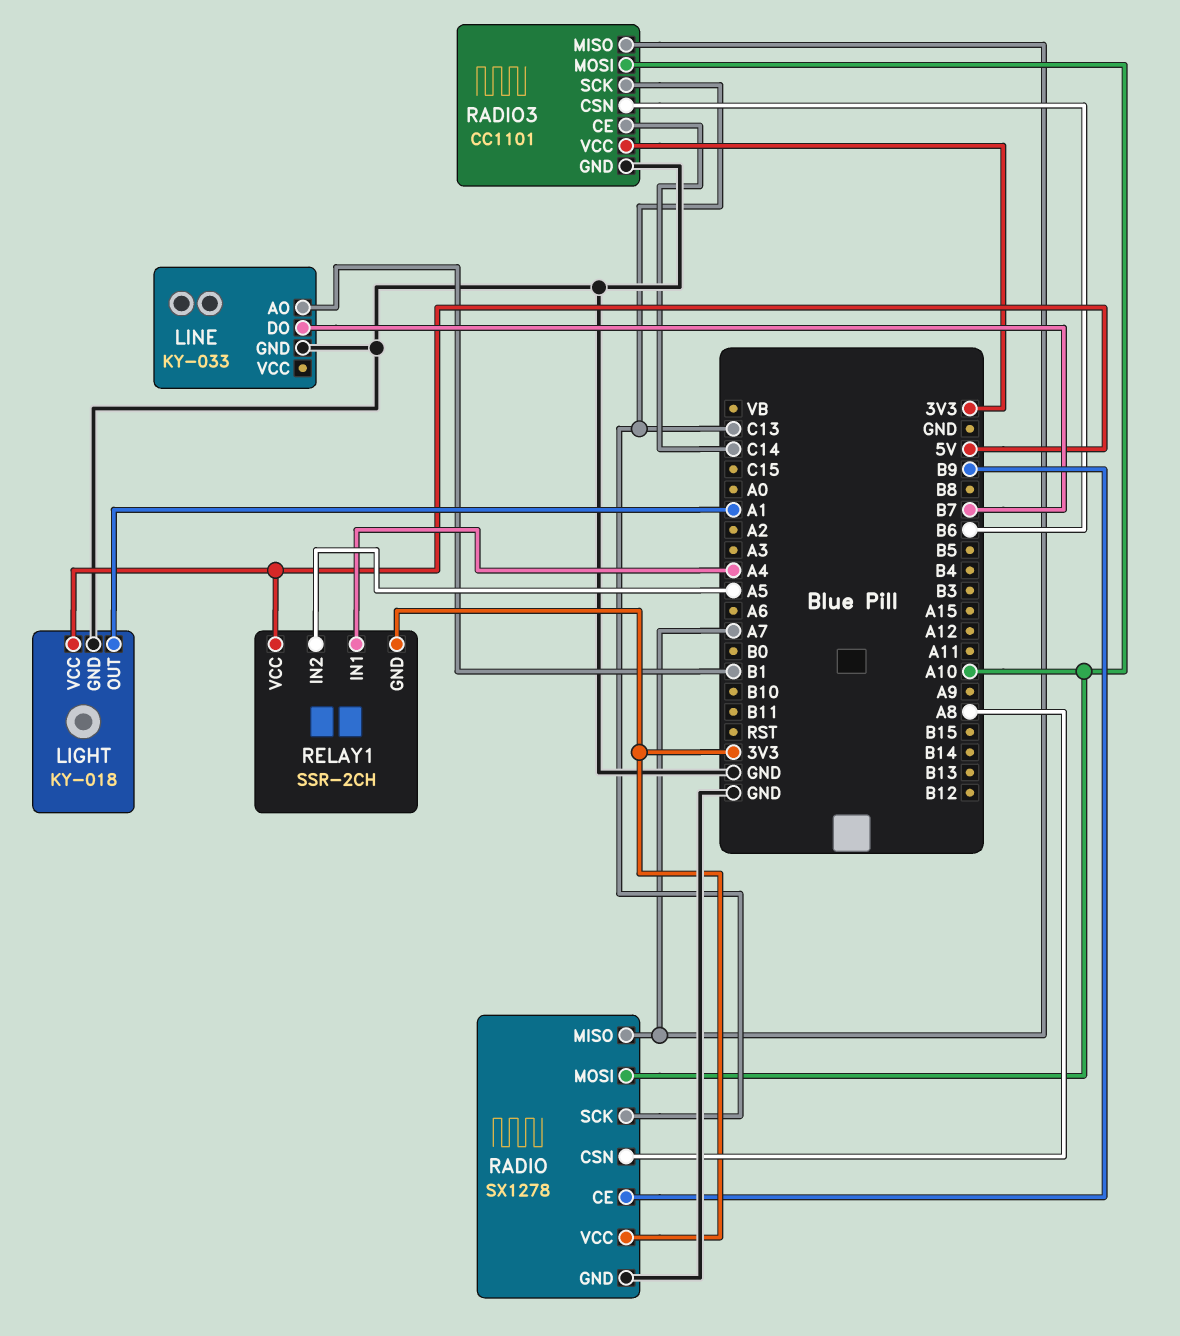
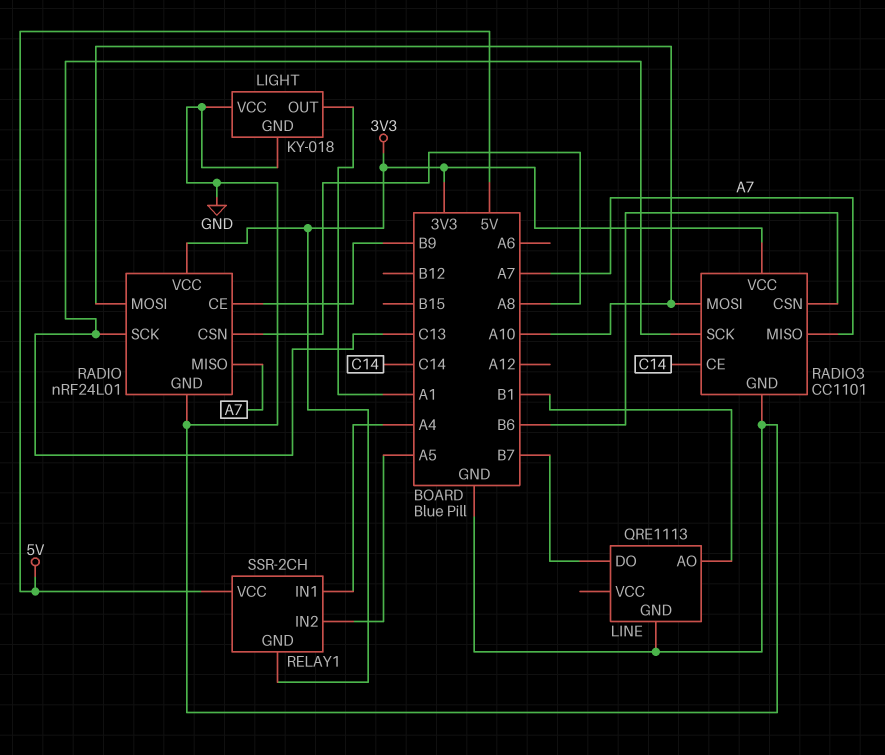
LIGHT pin VCC: 5V -> GND
LINE: KY-033 -> QRE1113
RADIO: SX1278 -> nRF24L01

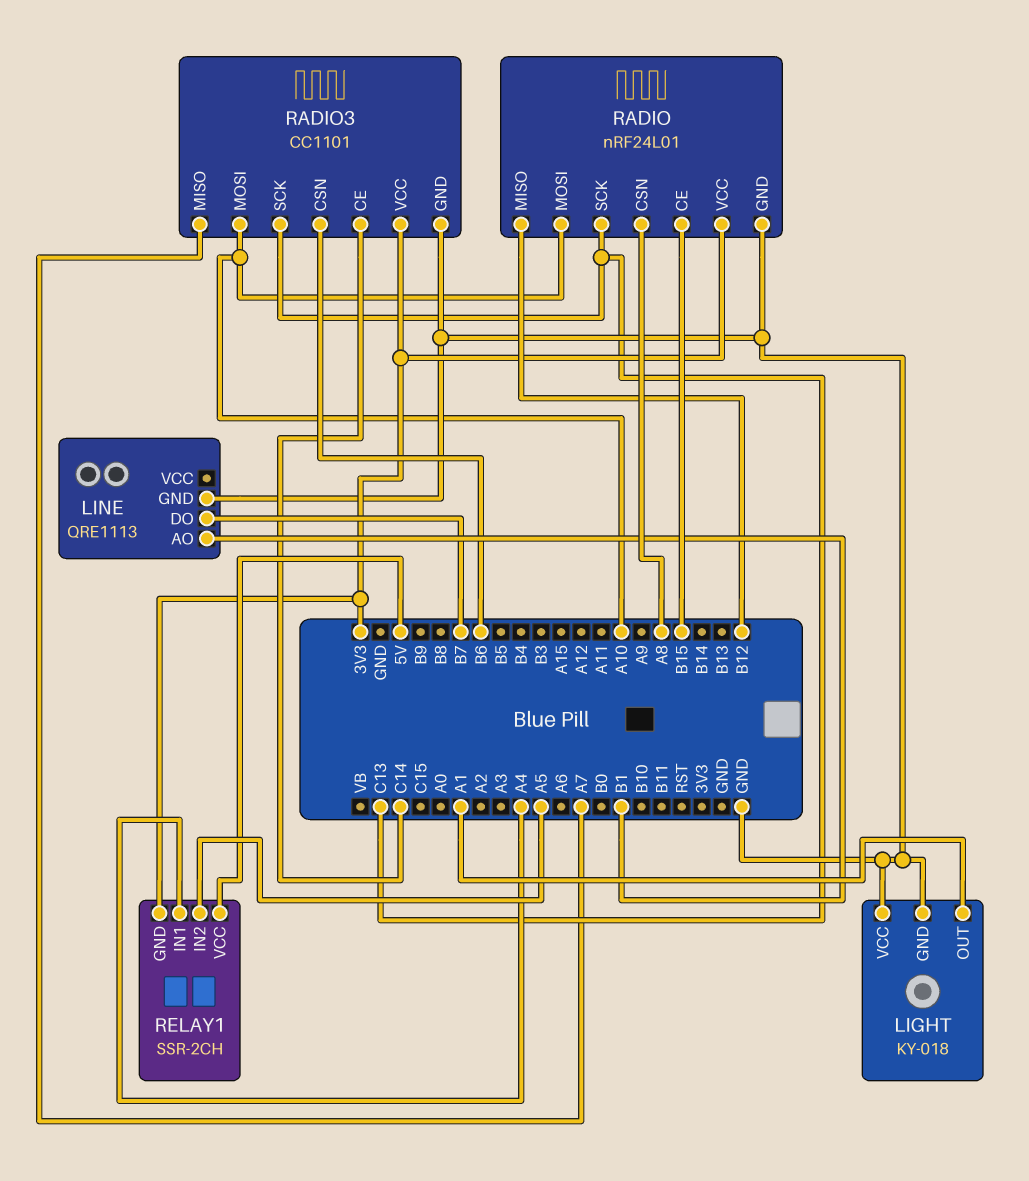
RADIO pin CE: B9 -> B15
RADIO pin MISO: A7 -> B12

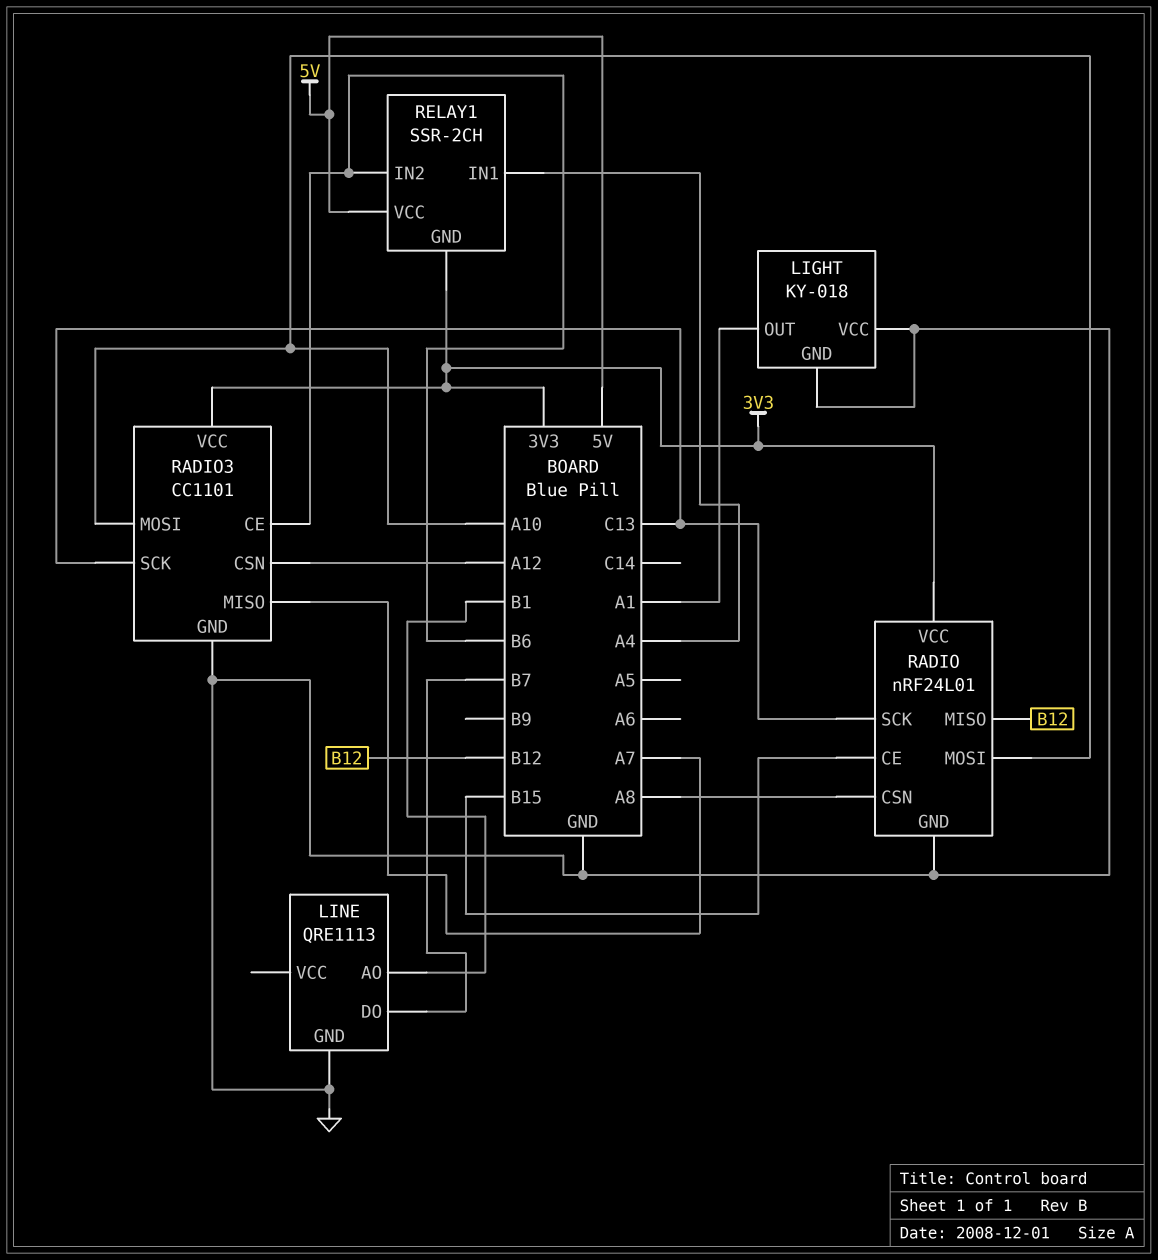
RADIO3 pin CE: C14 -> B6
RADIO3 pin CSN: B6 -> A12
RELAY1 pin IN2: A5 -> B6

